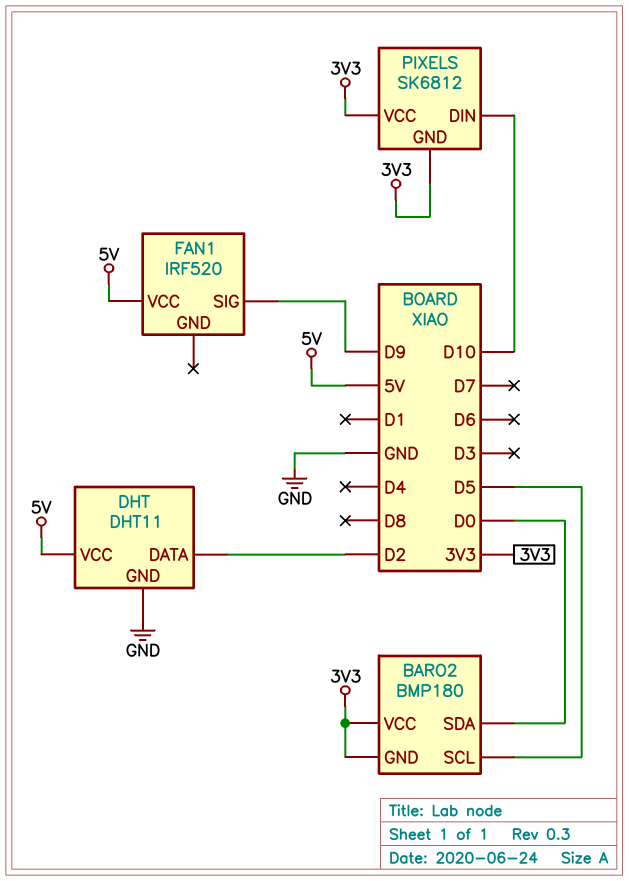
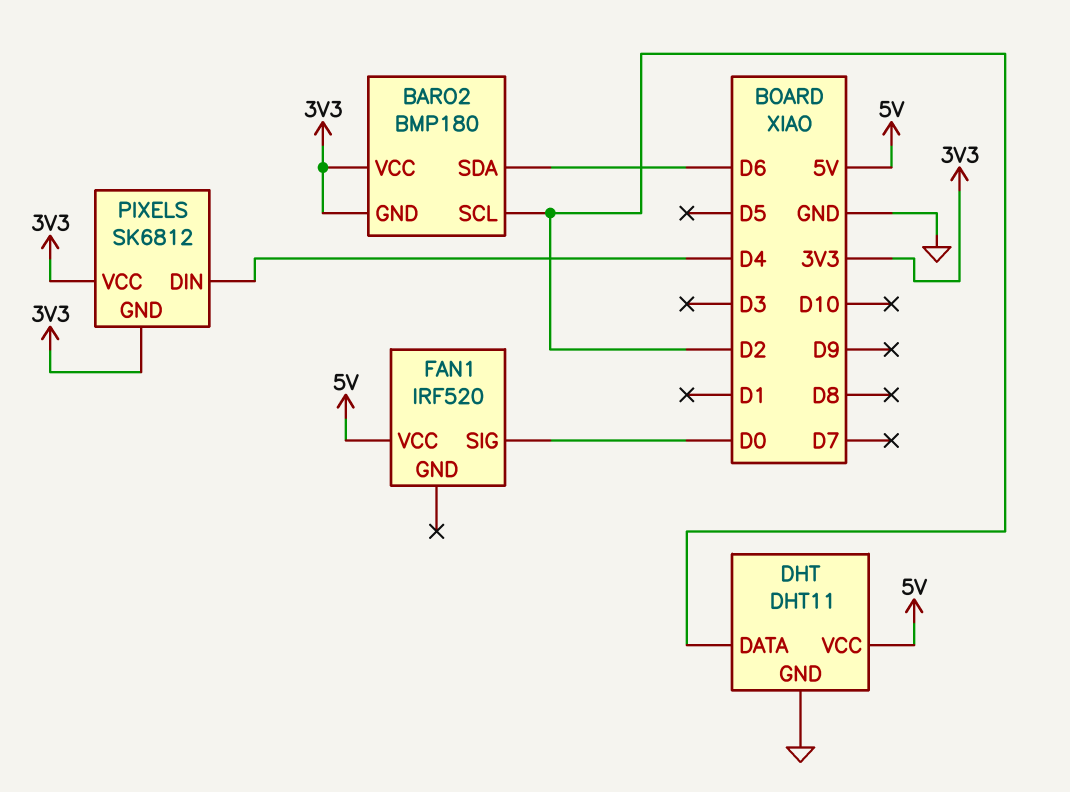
BARO2 pin SCL: D5 -> D2
BARO2 pin SDA: D0 -> D6
FAN1 pin SIG: D9 -> D0
PIXELS pin DIN: D10 -> D4

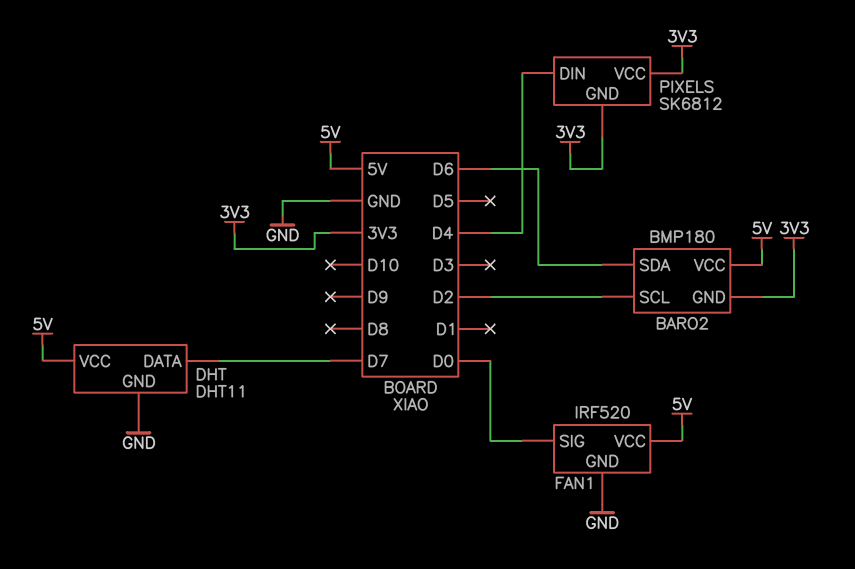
BARO2 pin VCC: 3V3 -> 5V
DHT pin DATA: D2 -> D7
FAN1 pin GND: none -> GND

